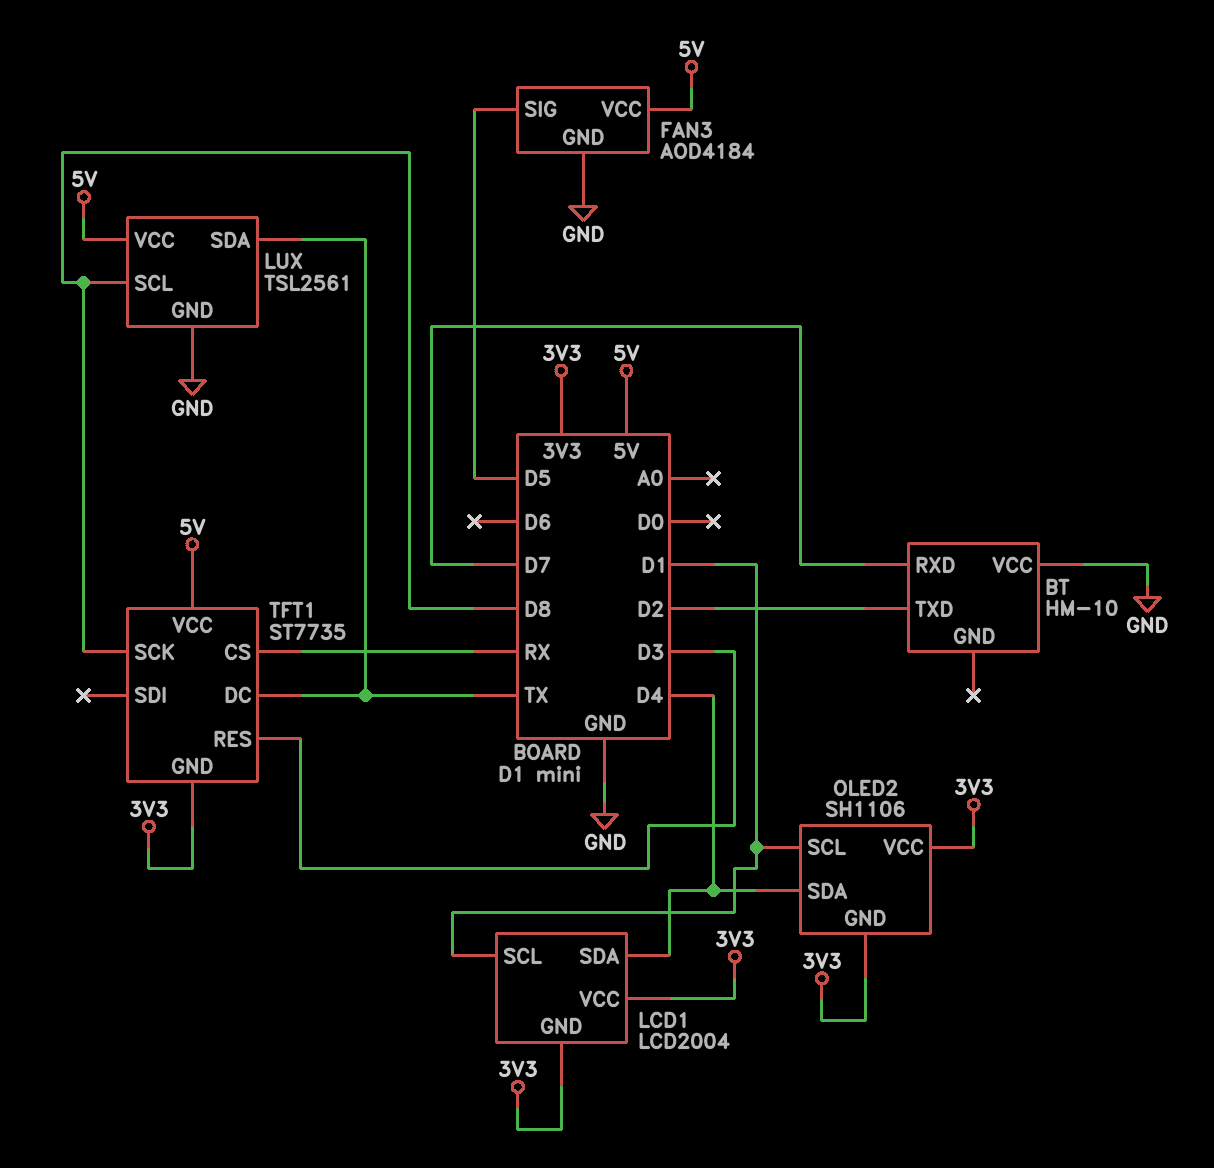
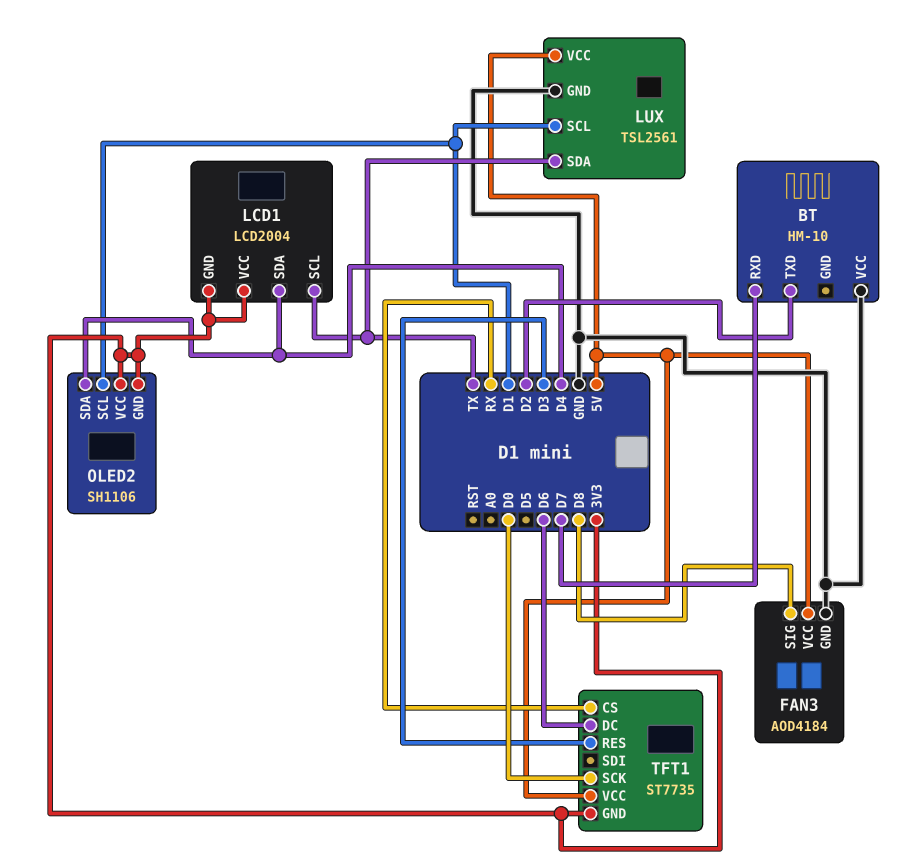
FAN3 pin SIG: D5 -> D8
LCD1 pin SCL: D1 -> TX
LUX pin SCL: D8 -> D1
TFT1 pin DC: TX -> D6
TFT1 pin SCK: D8 -> D0

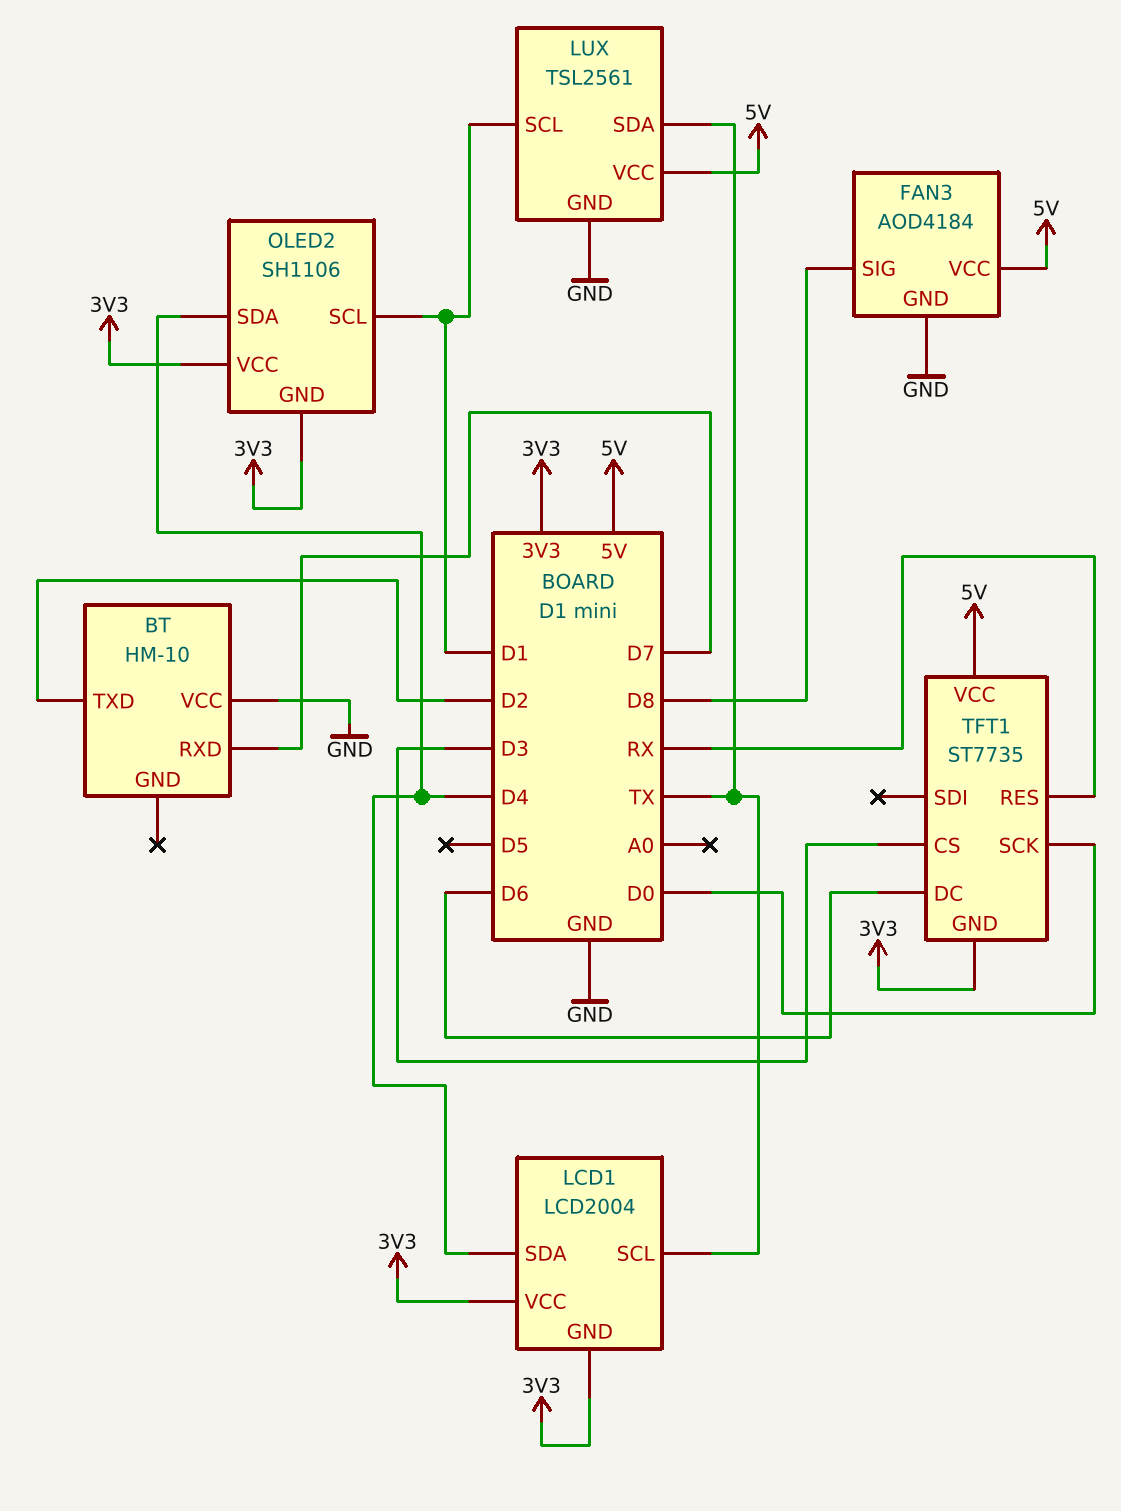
TFT1 pin CS: RX -> D3
TFT1 pin RES: D3 -> RX

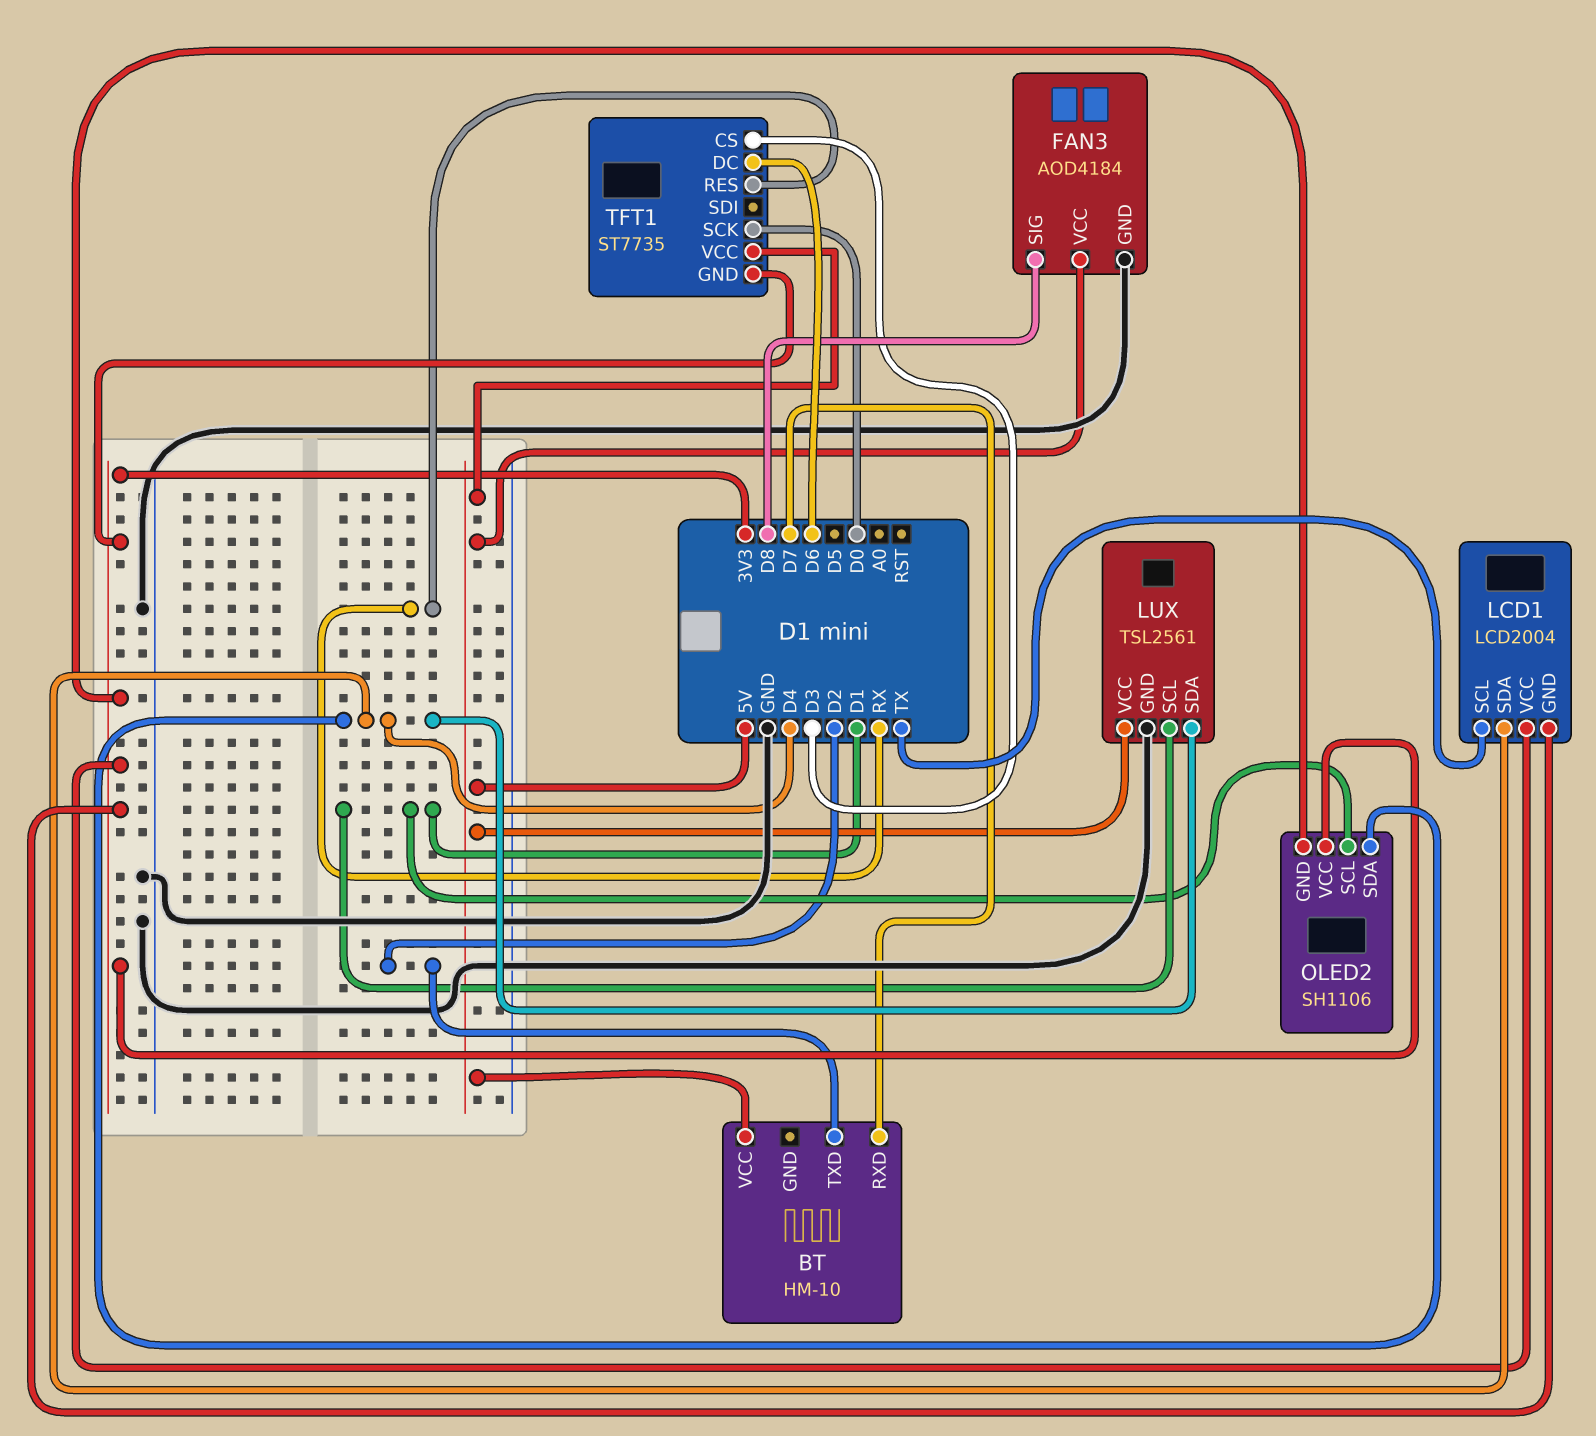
BT pin VCC: GND -> 5V
LUX pin SDA: TX -> D4

